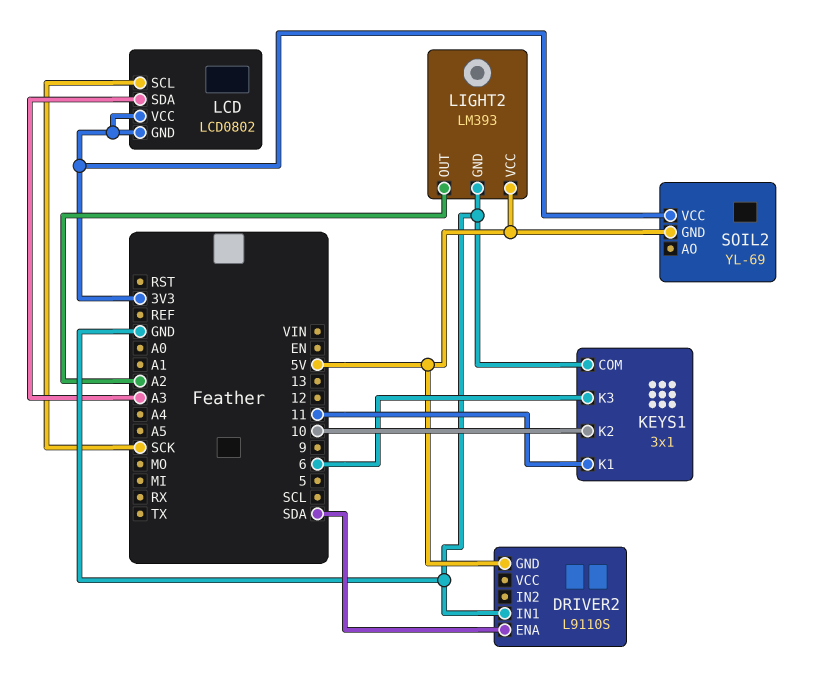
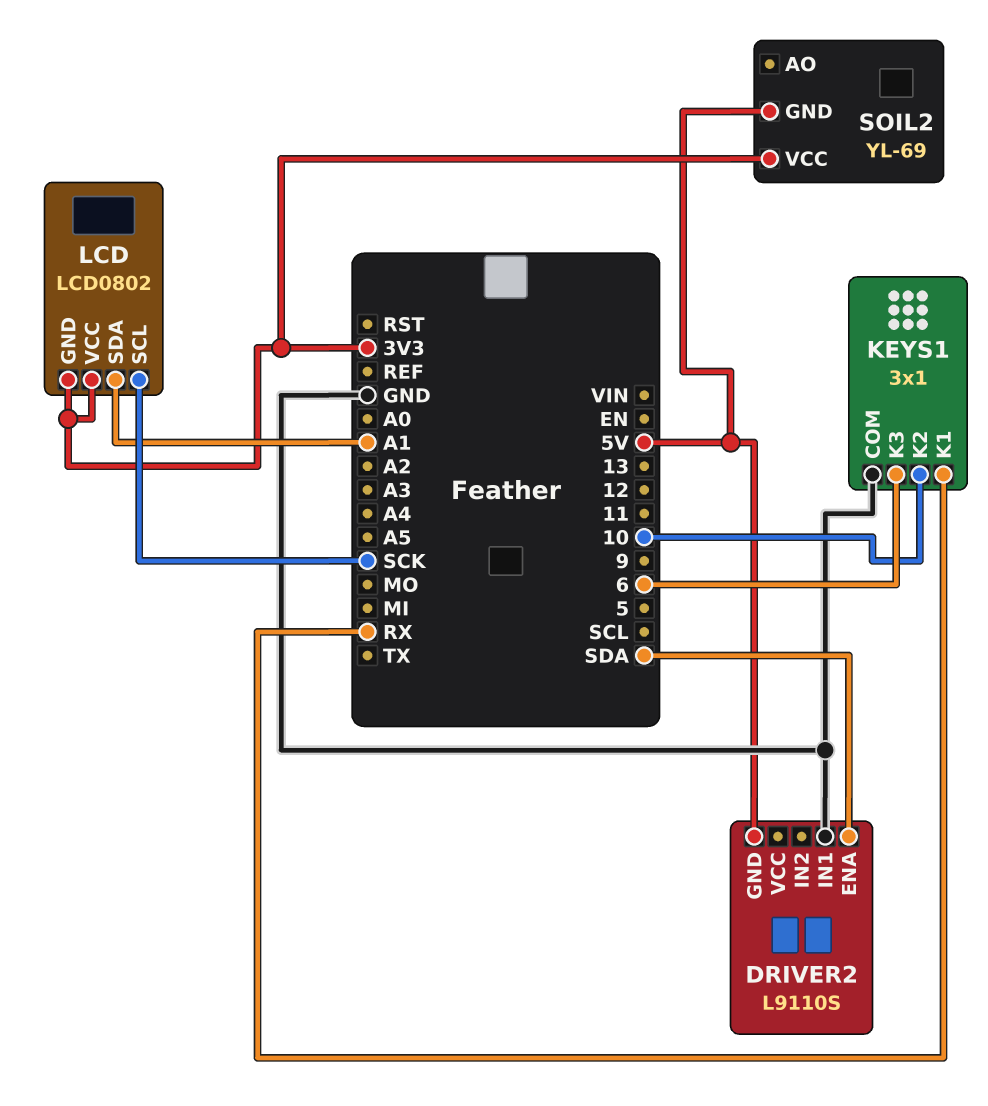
KEYS1 pin K1: 11 -> RX
LCD pin SDA: A3 -> A1
LIGHT2: LM393 -> none
LIGHT2 pin GND: GND -> none
LIGHT2 pin OUT: A2 -> none
LIGHT2 pin VCC: 5V -> none

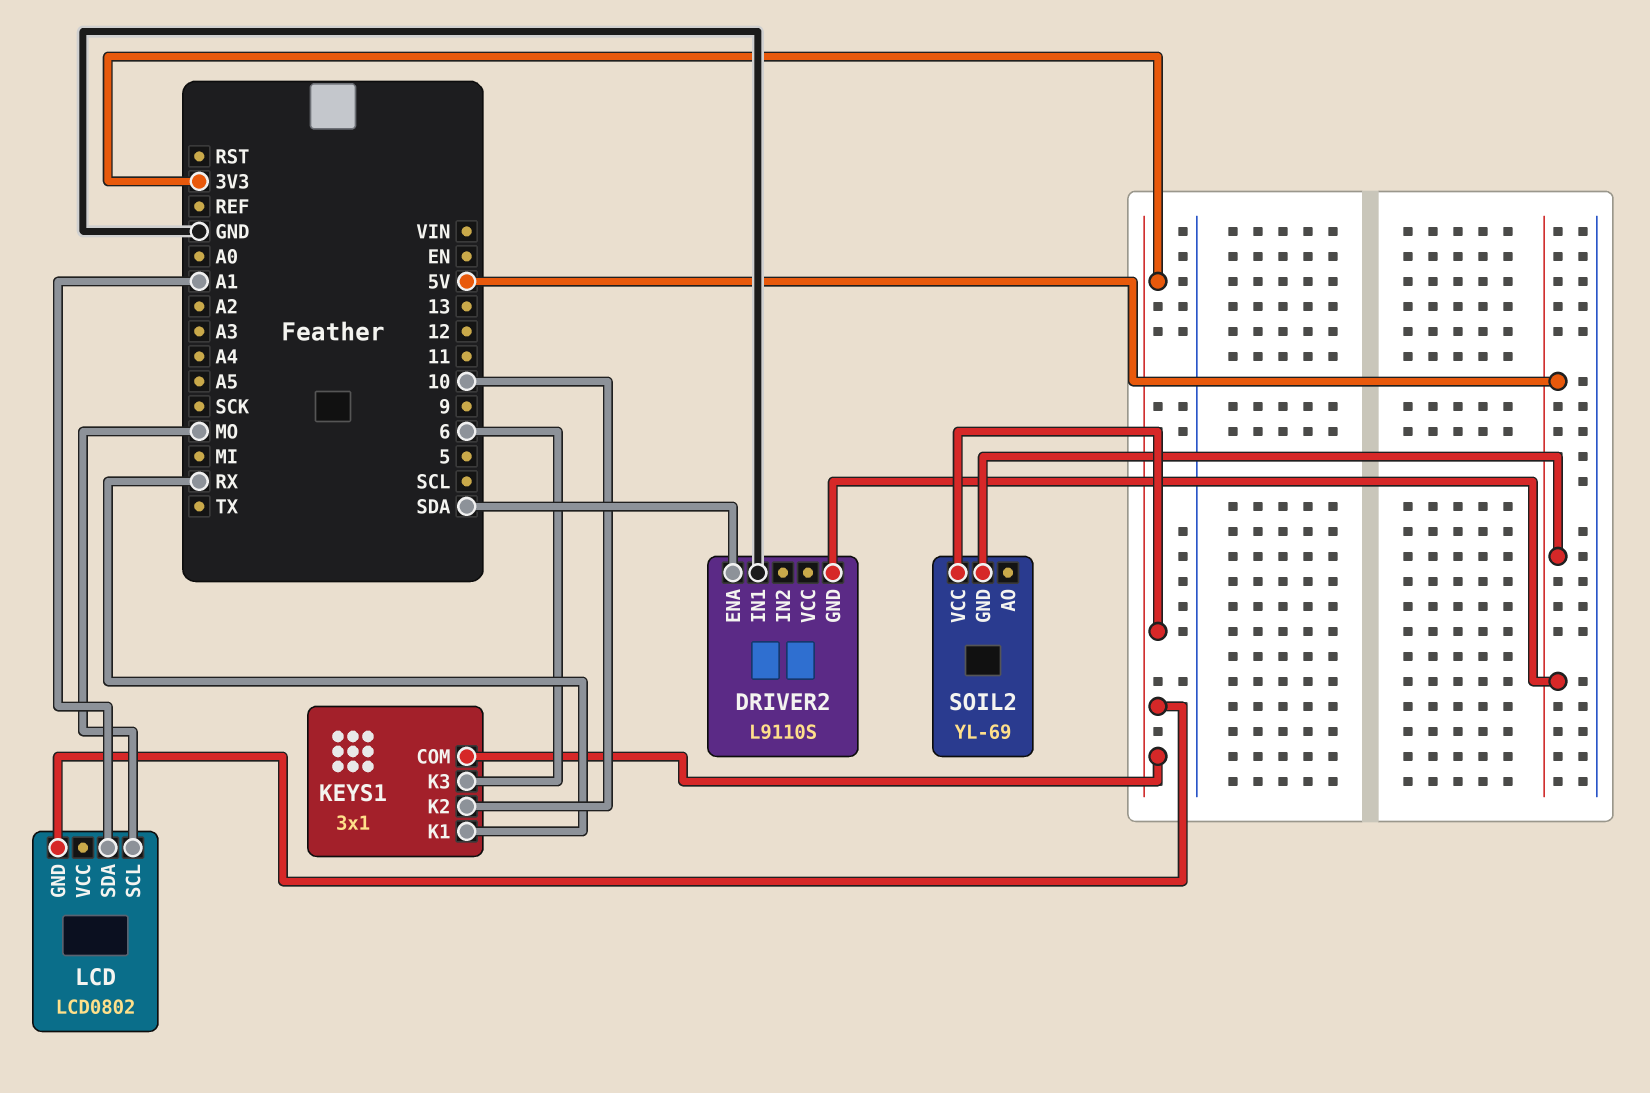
KEYS1 pin COM: GND -> 3V3
LCD pin SCL: SCK -> MO
LCD pin VCC: 3V3 -> none

